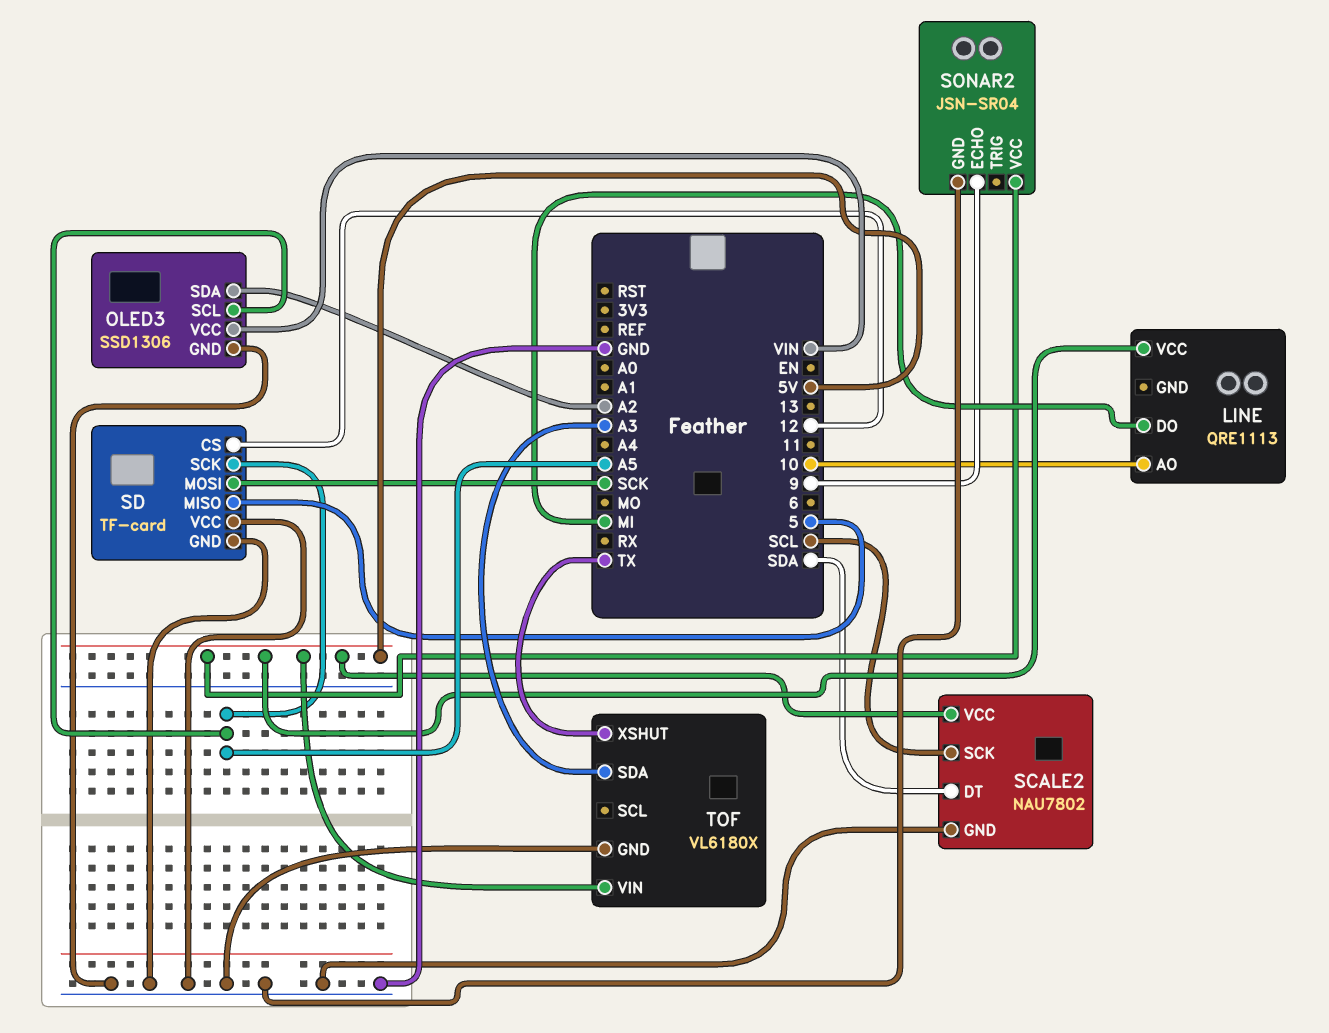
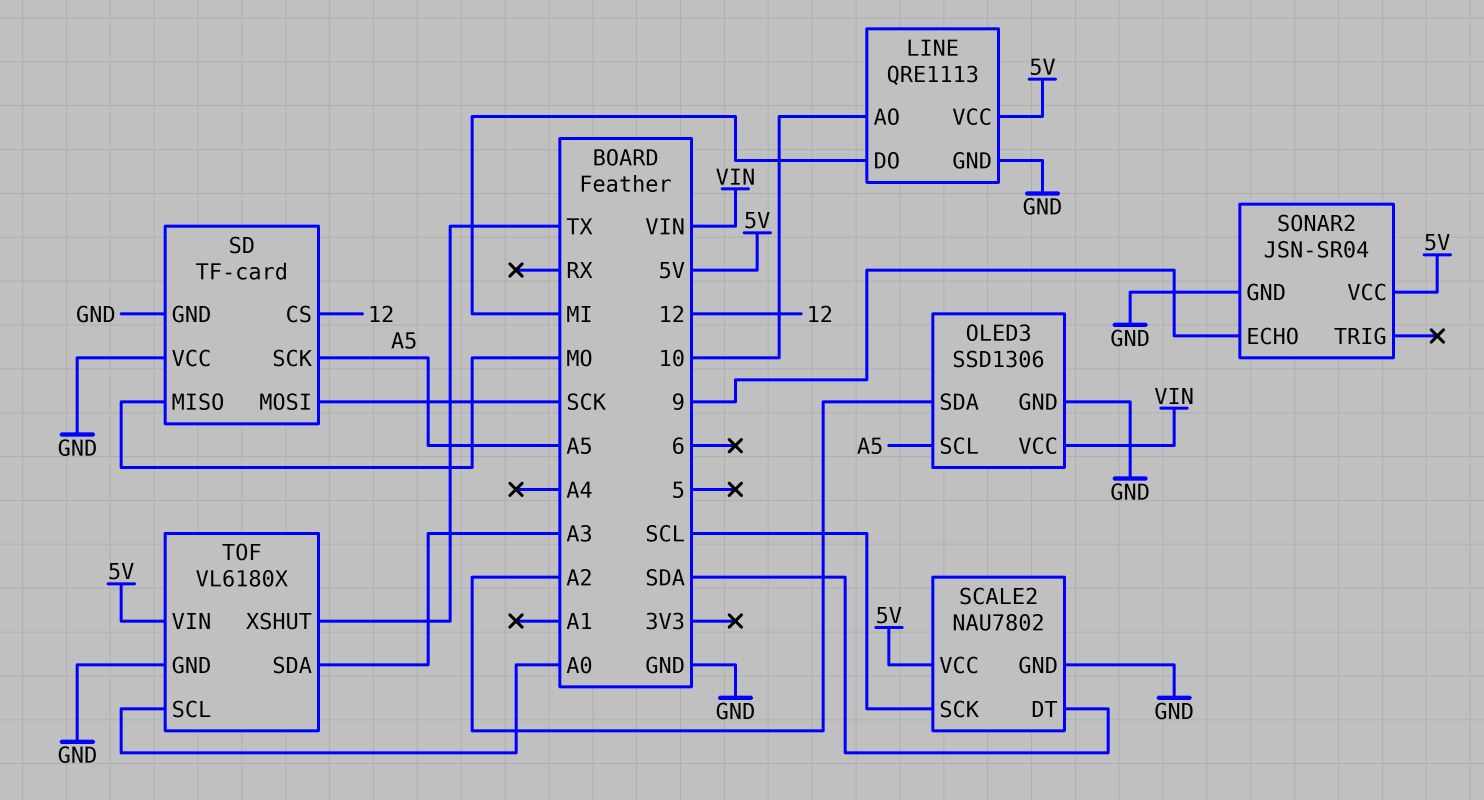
LINE pin GND: none -> GND
SD pin MISO: 5 -> MO
TOF pin SCL: none -> A0

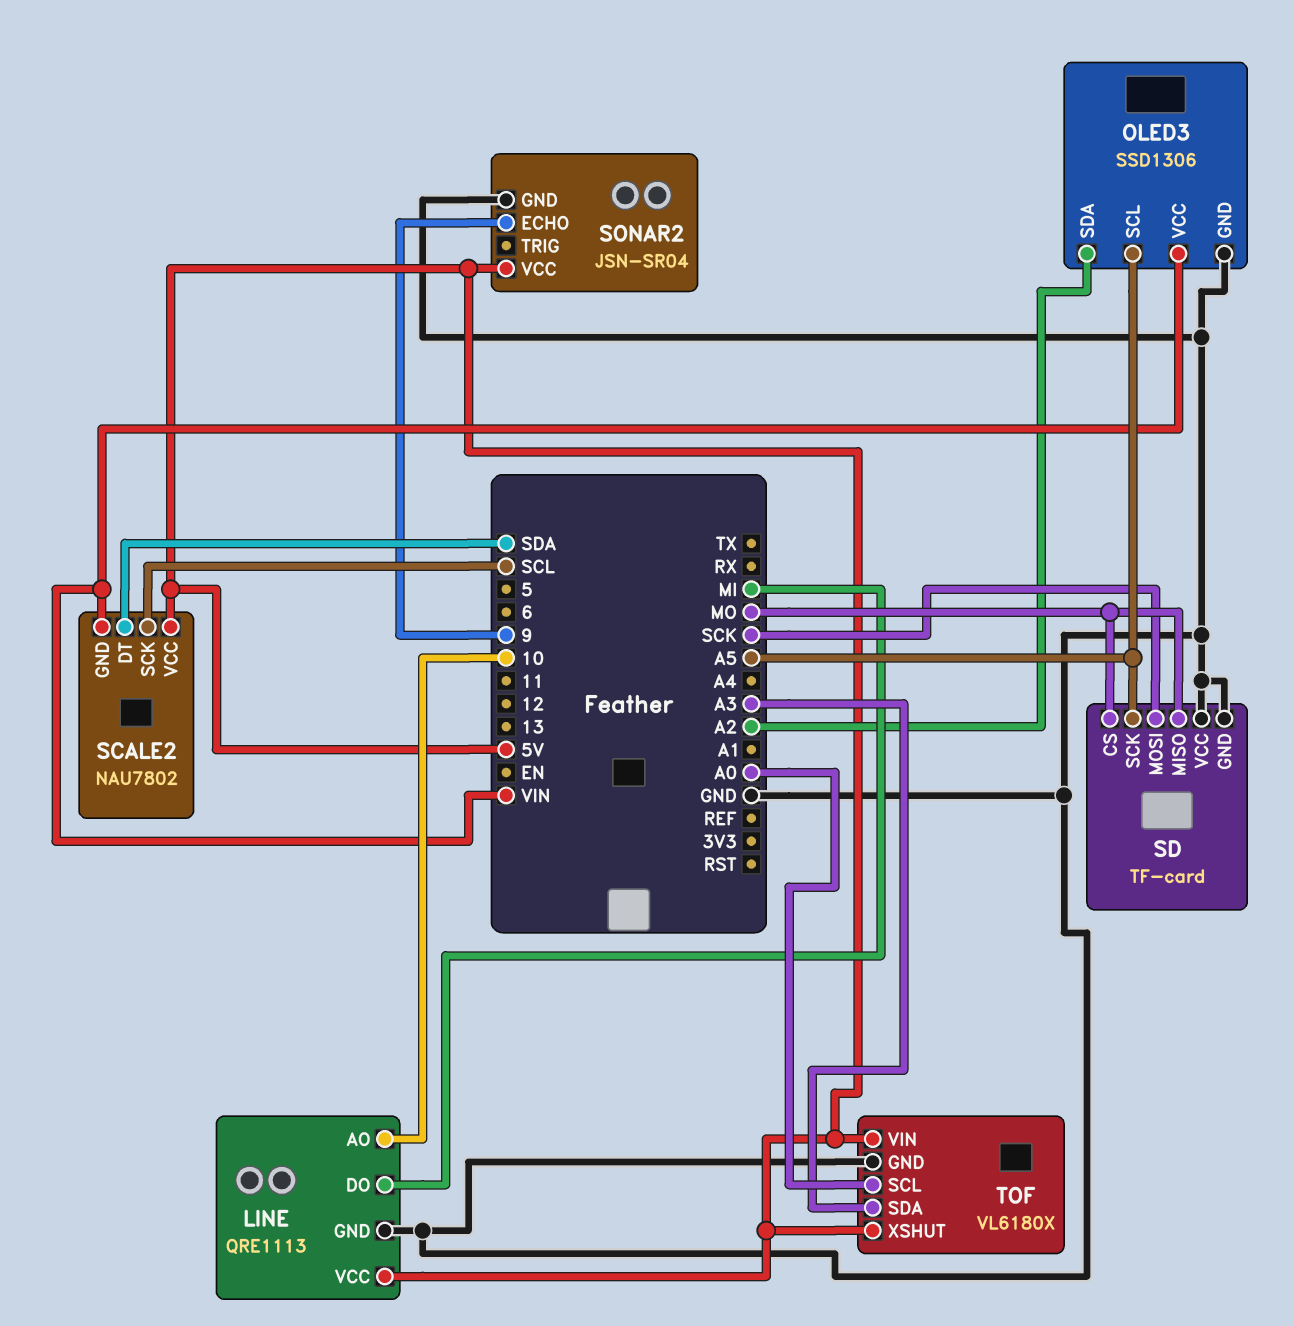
SCALE2 pin GND: GND -> VIN
SD pin CS: 12 -> MO
TOF pin XSHUT: TX -> 5V

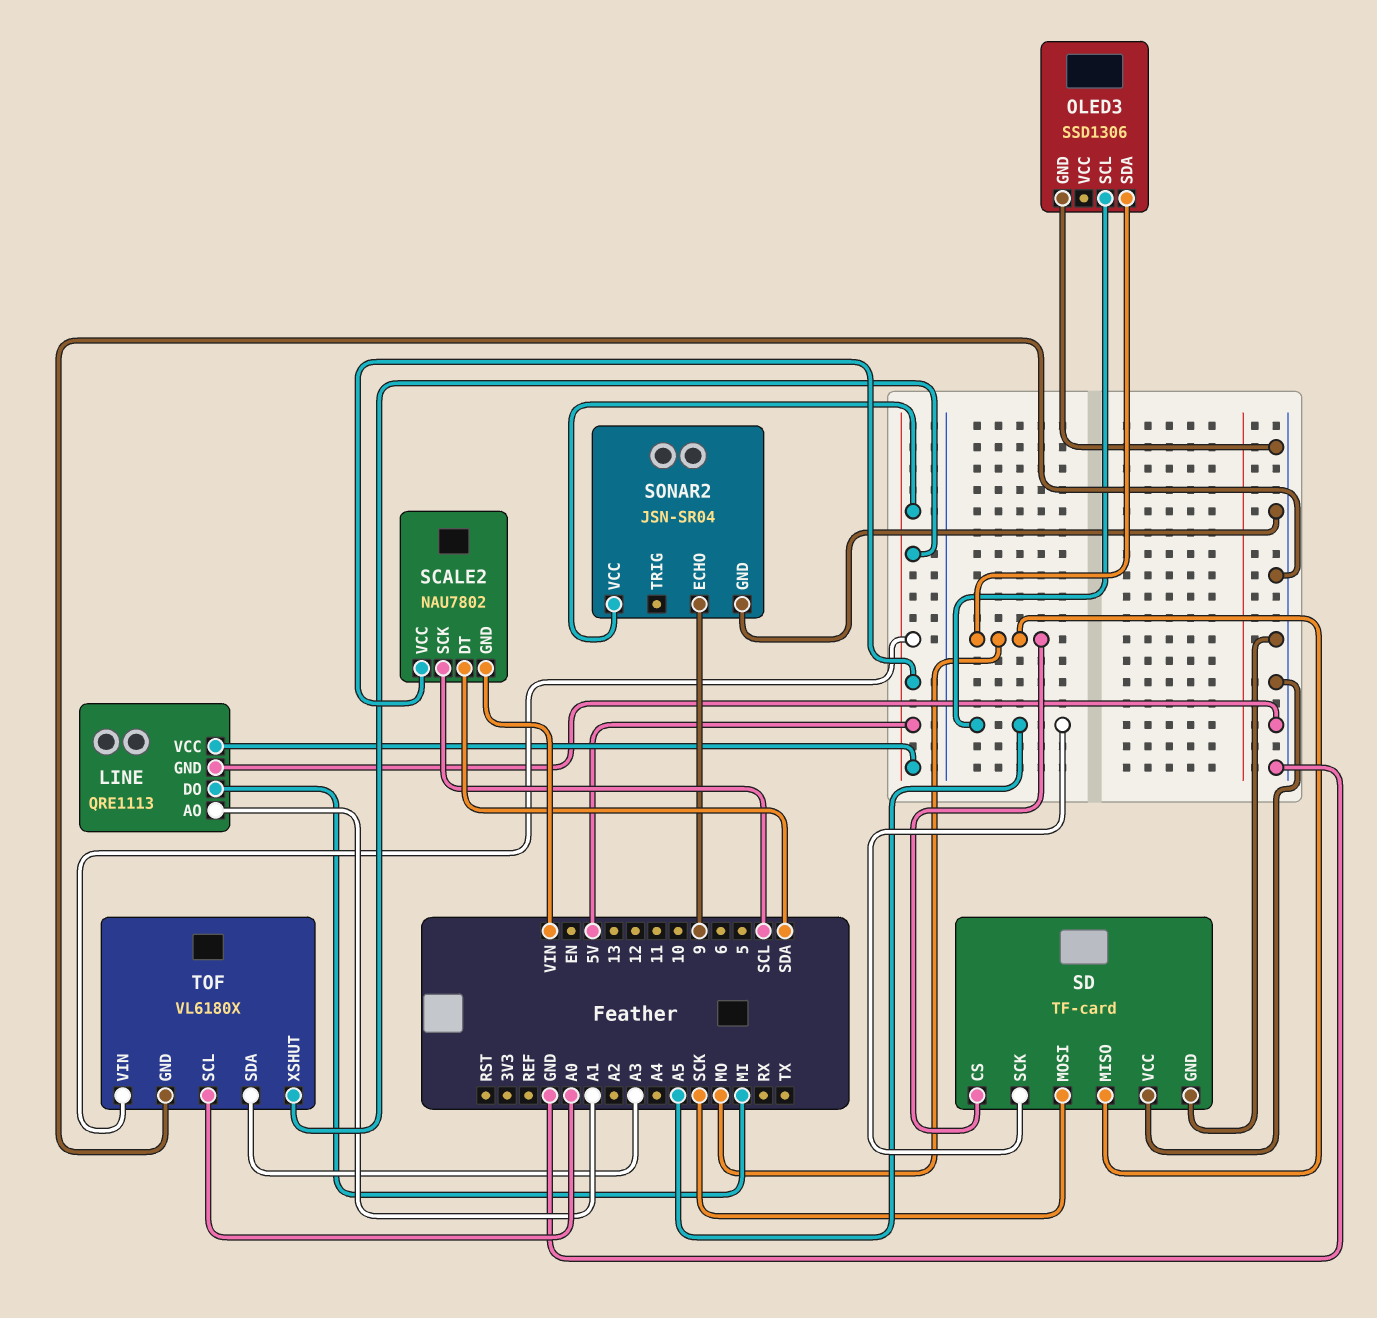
LINE pin AO: 10 -> A1
OLED3 pin SDA: A2 -> MO
OLED3 pin VCC: VIN -> none

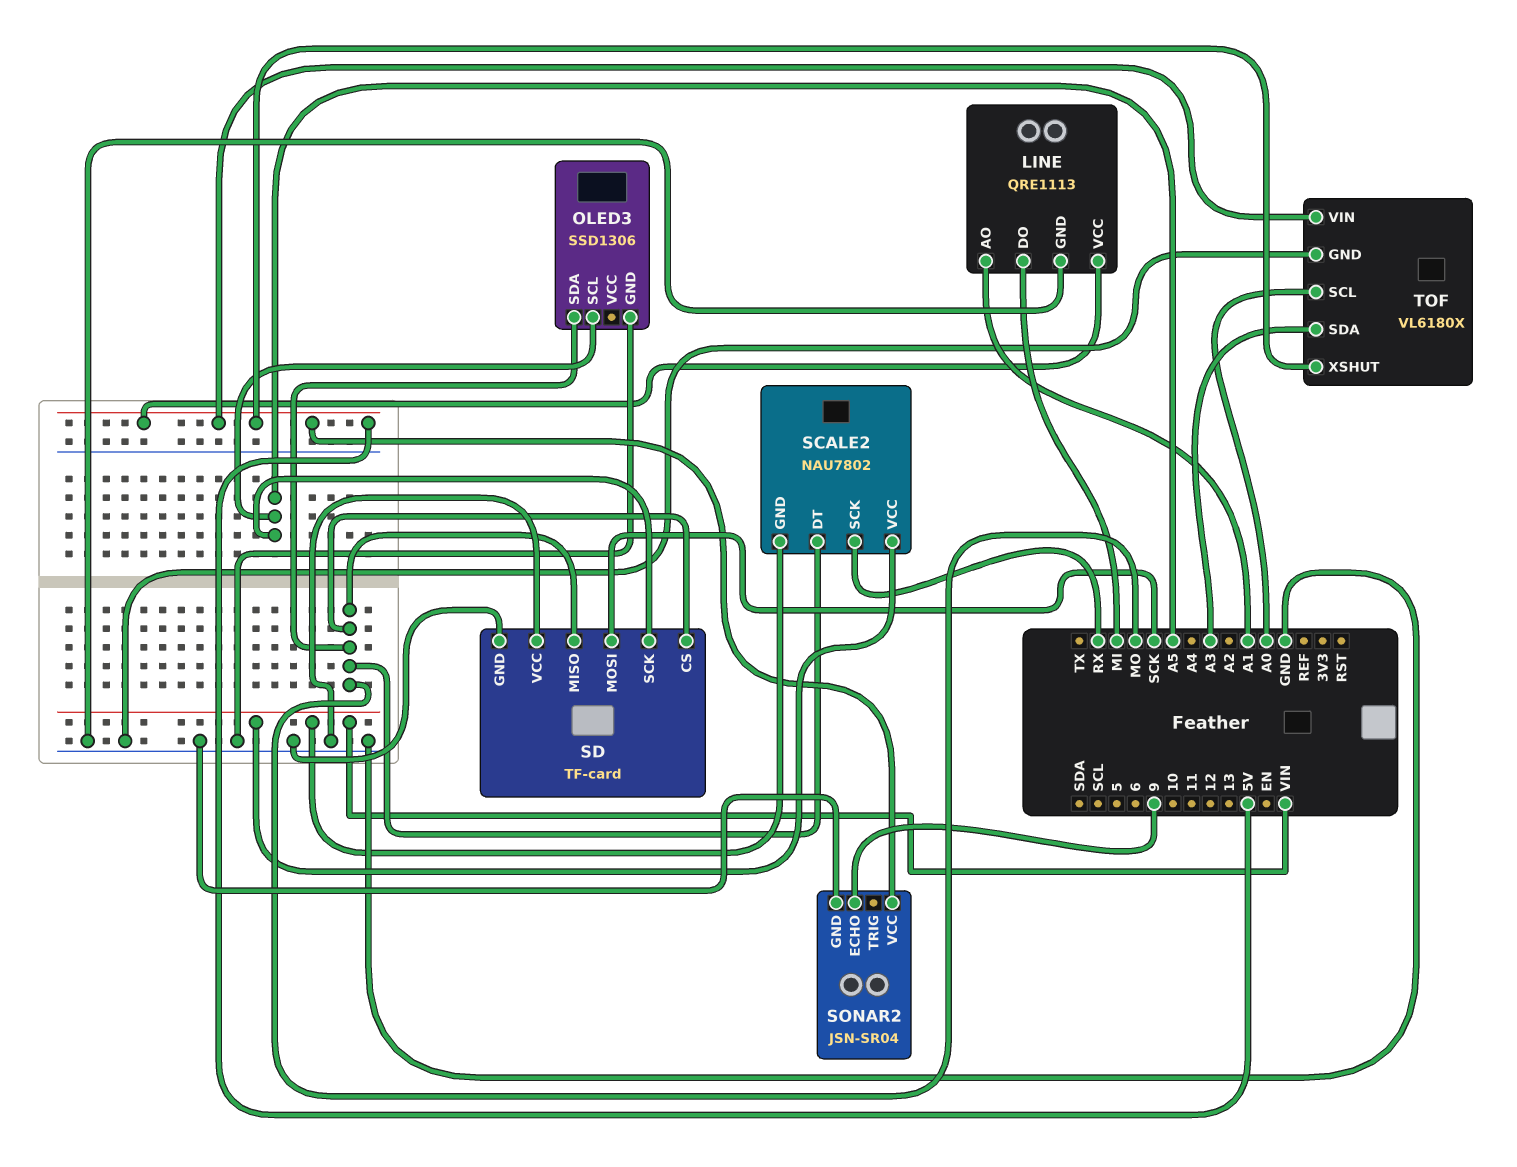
SCALE2 pin DT: SDA -> MO
SCALE2 pin SCK: SCL -> RX
SCALE2 pin VCC: 5V -> VIN

